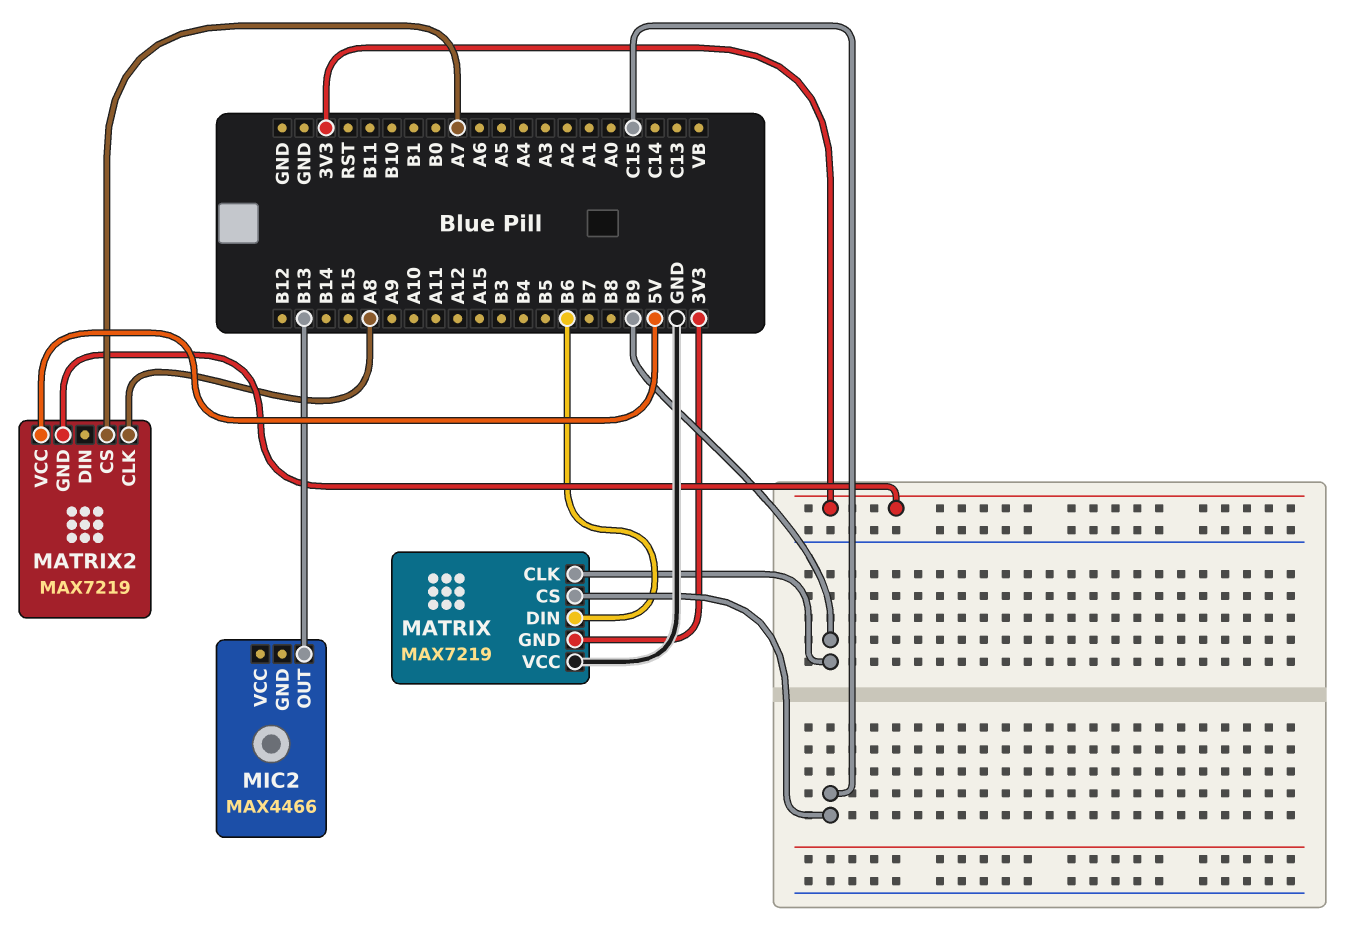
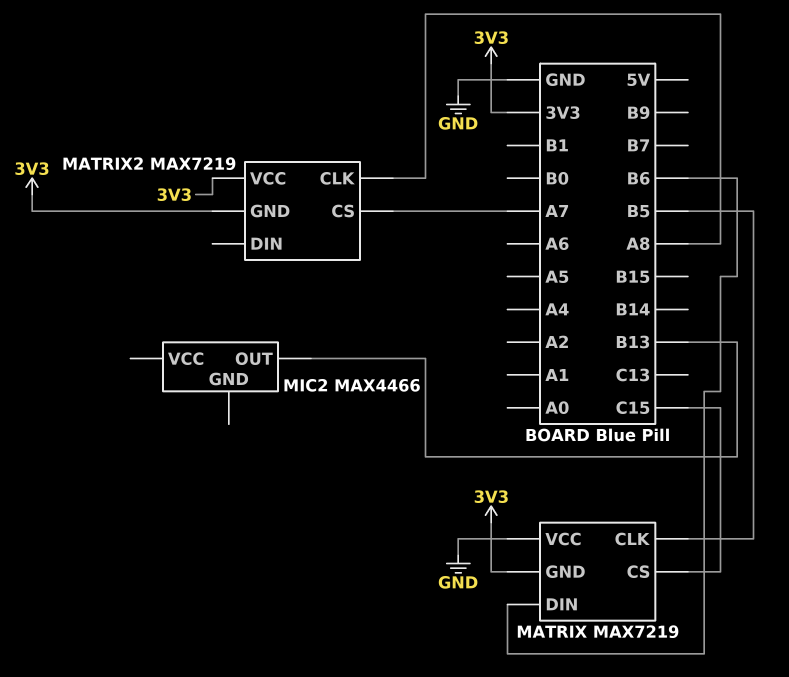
MATRIX pin CLK: B9 -> B5
MATRIX2 pin VCC: 5V -> 3V3

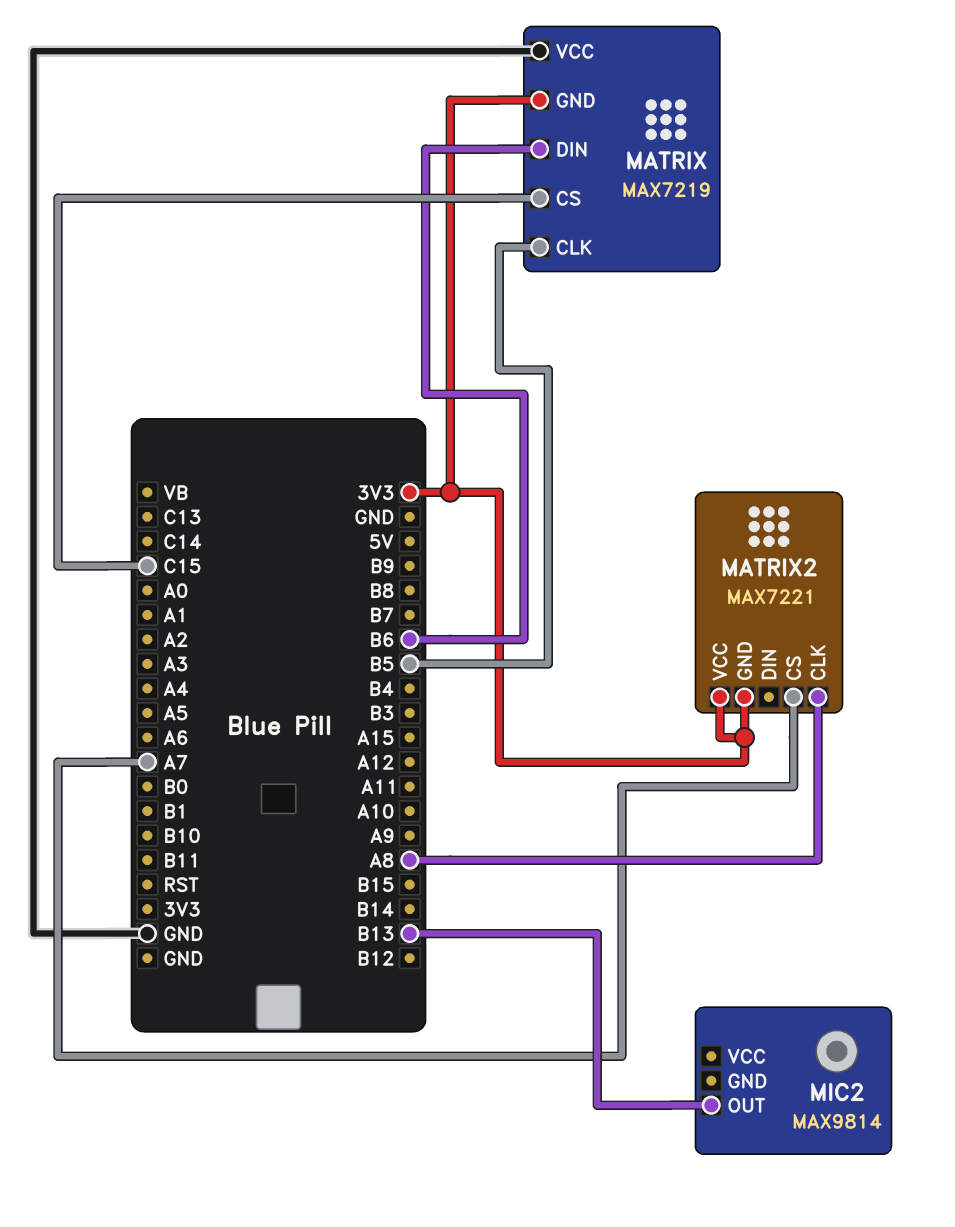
MATRIX2: MAX7219 -> MAX7221
MIC2: MAX4466 -> MAX9814

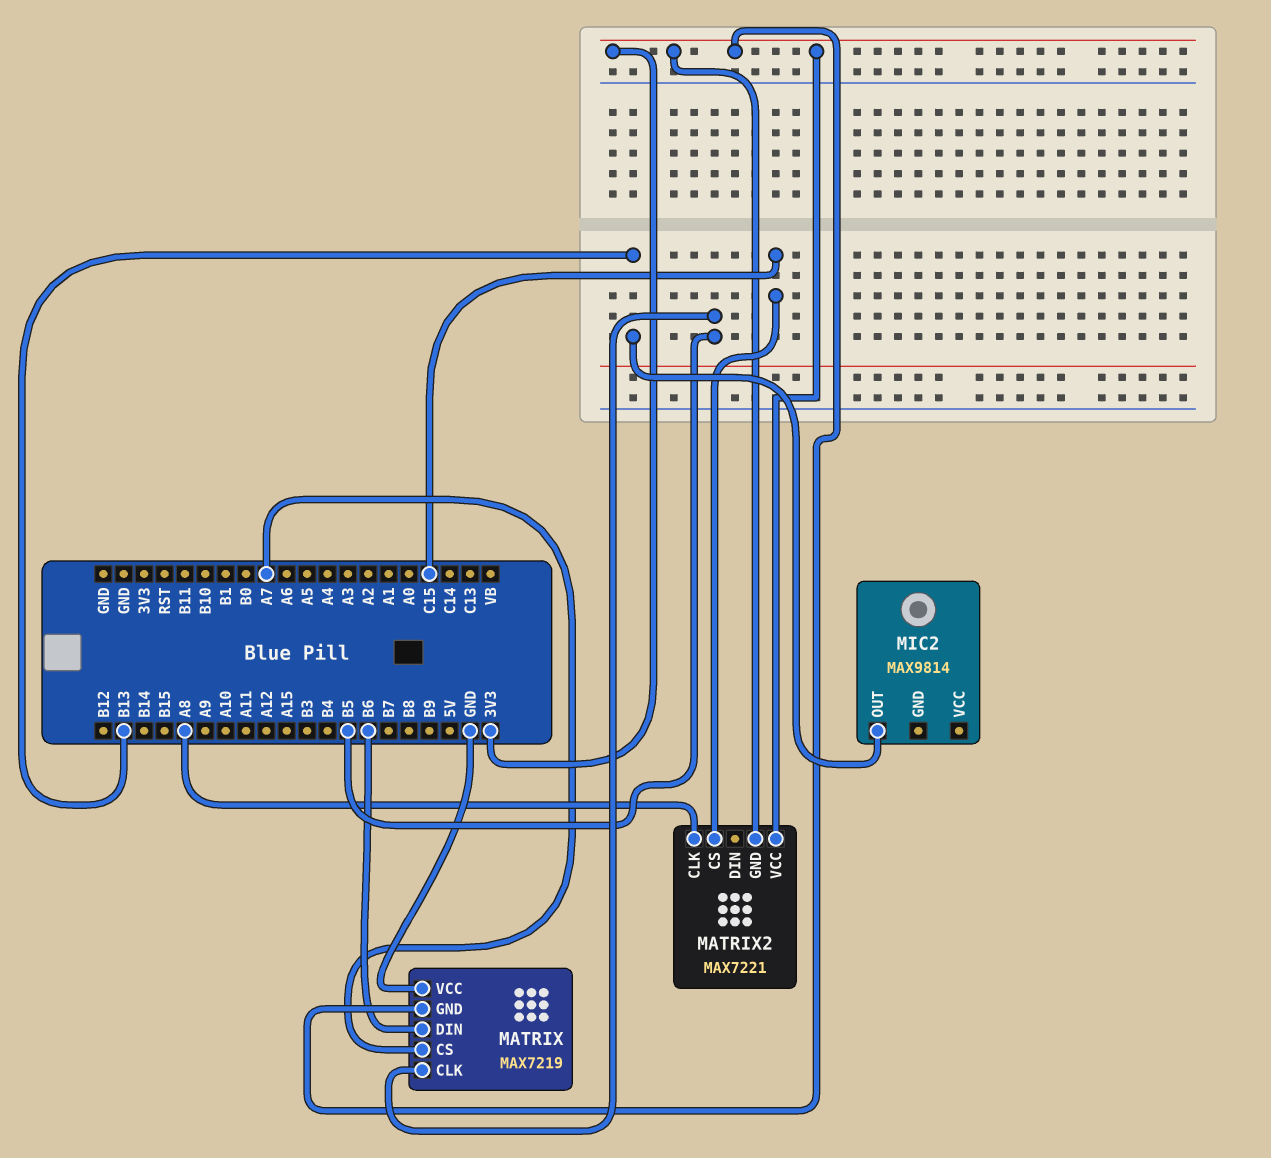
MATRIX pin CS: C15 -> A7
MATRIX2 pin CS: A7 -> C15

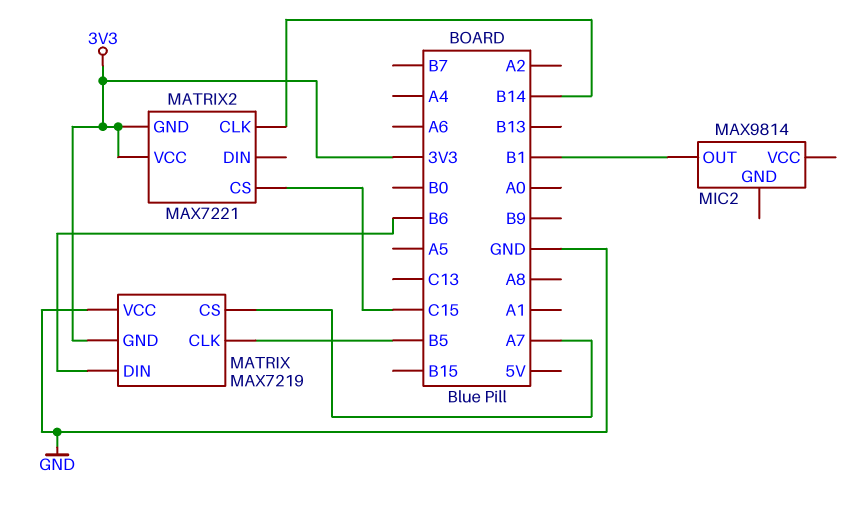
MATRIX2 pin CLK: A8 -> B14
MIC2 pin OUT: B13 -> B1

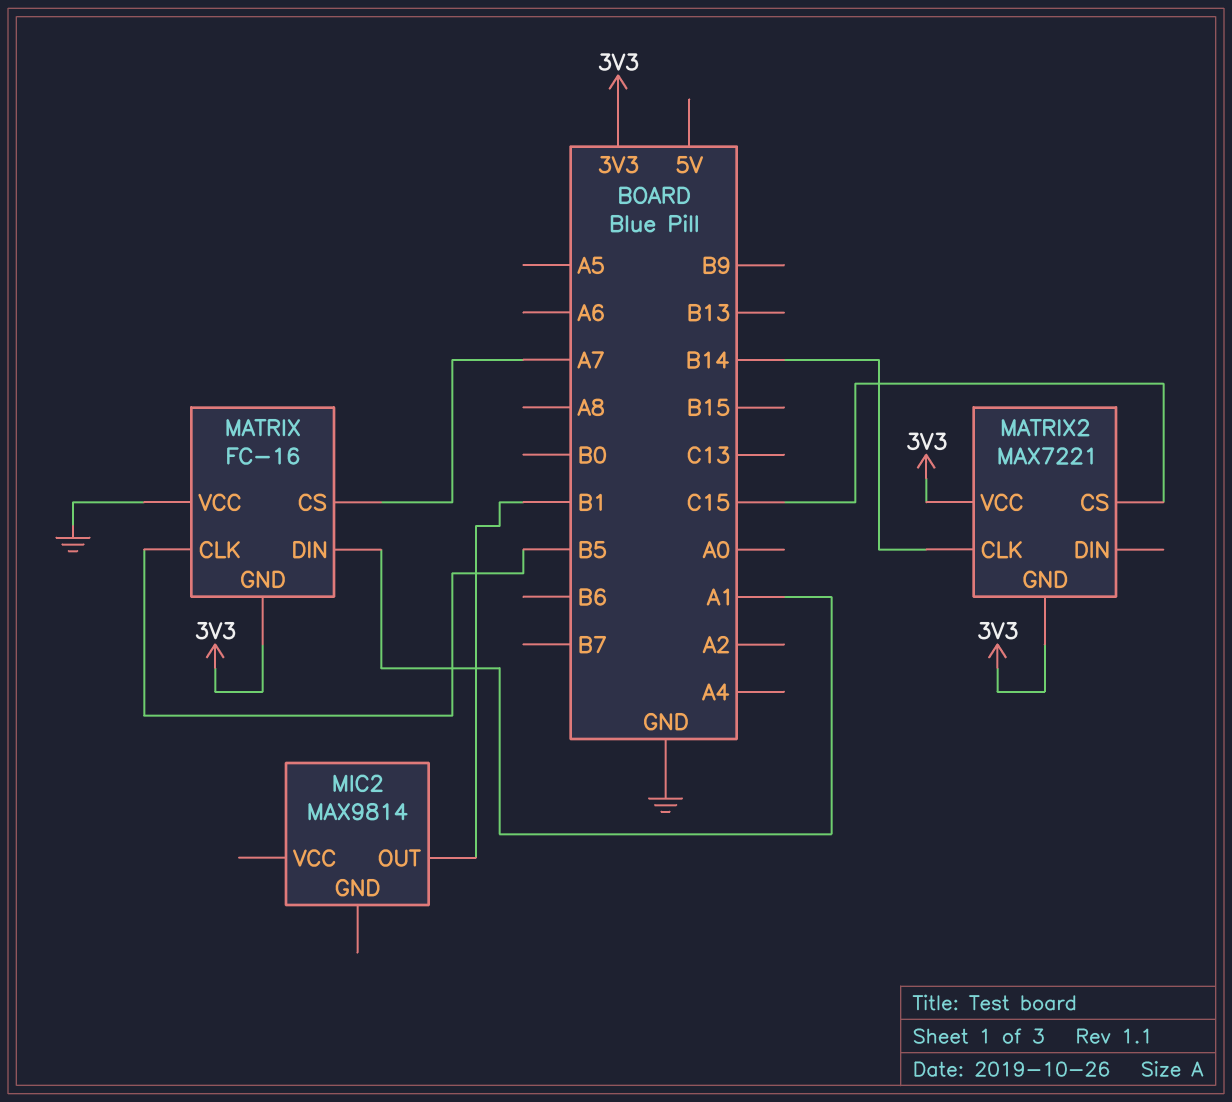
MATRIX: MAX7219 -> FC-16
MATRIX pin DIN: B6 -> A1

